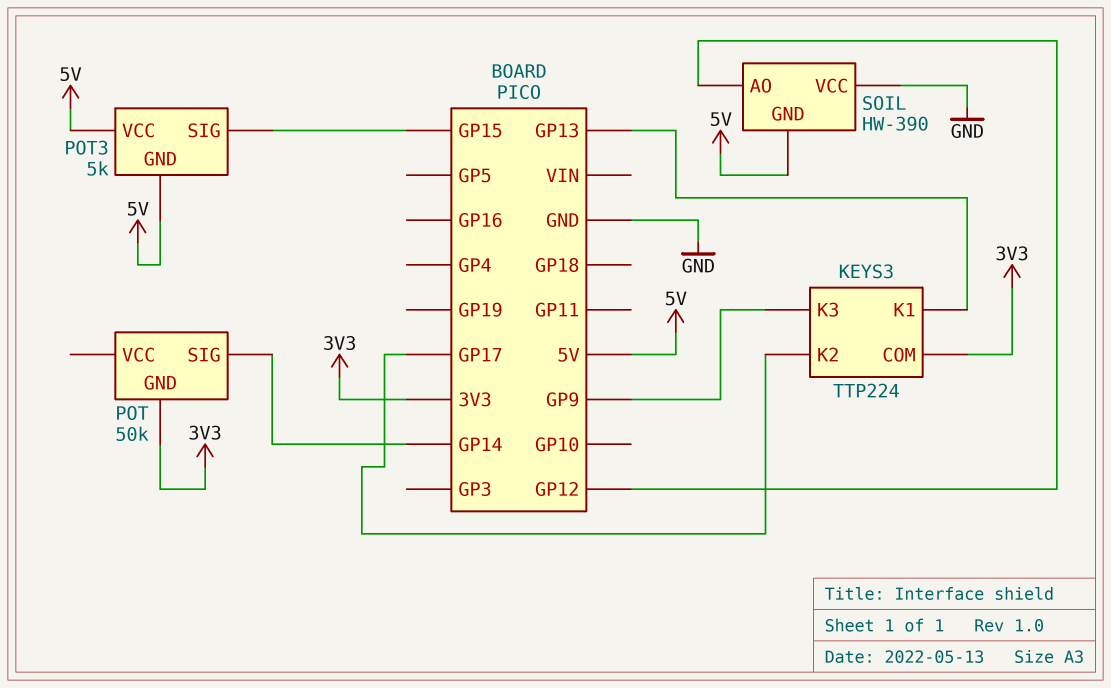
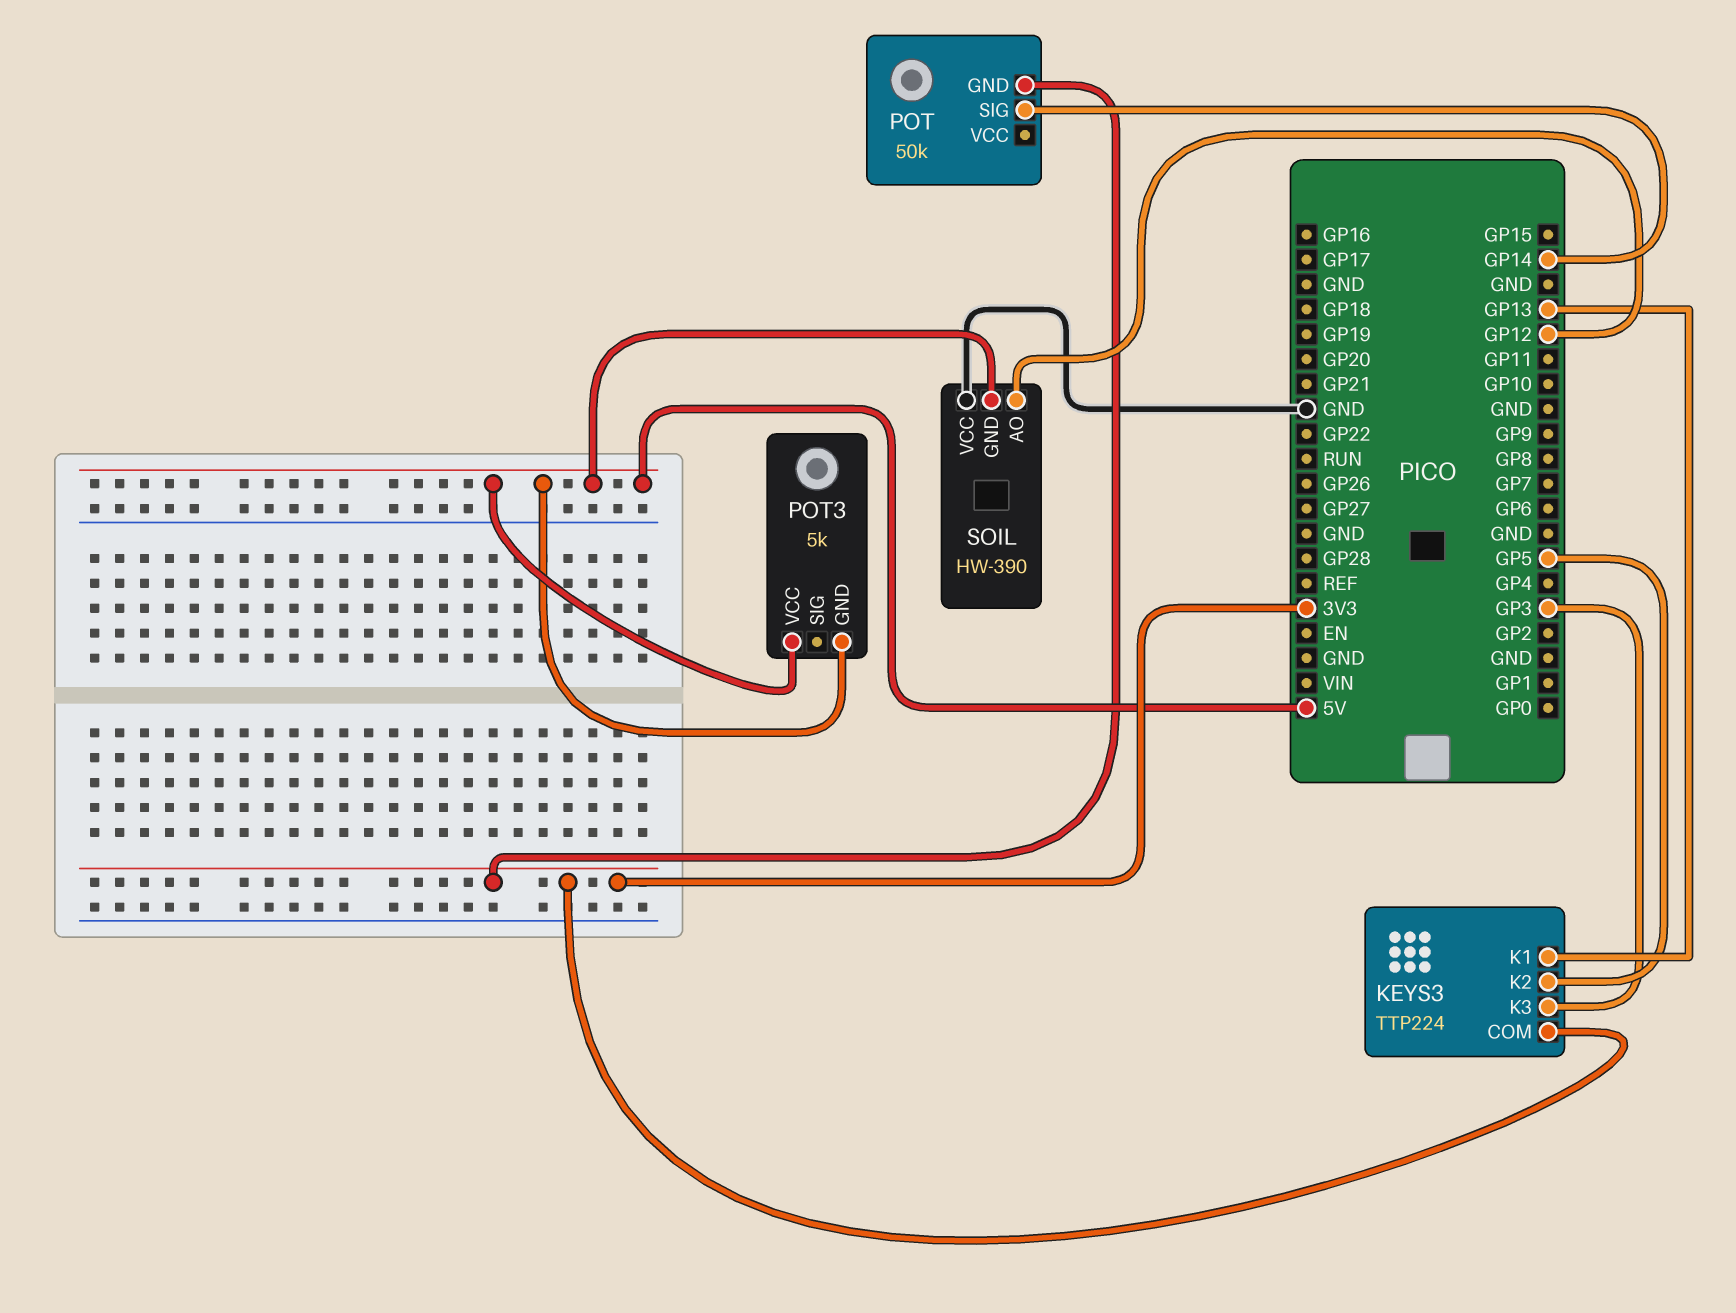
KEYS3 pin K2: GP17 -> GP5
KEYS3 pin K3: GP9 -> GP3
POT3 pin SIG: GP15 -> none

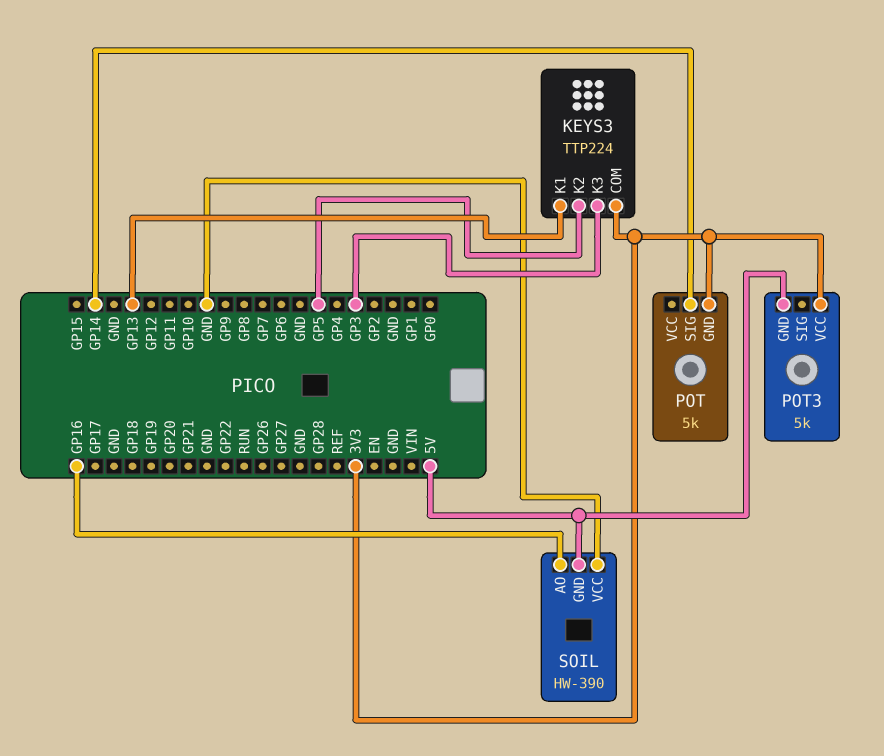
POT: 50k -> 5k
POT3 pin VCC: 5V -> 3V3
SOIL pin AO: GP12 -> GP16

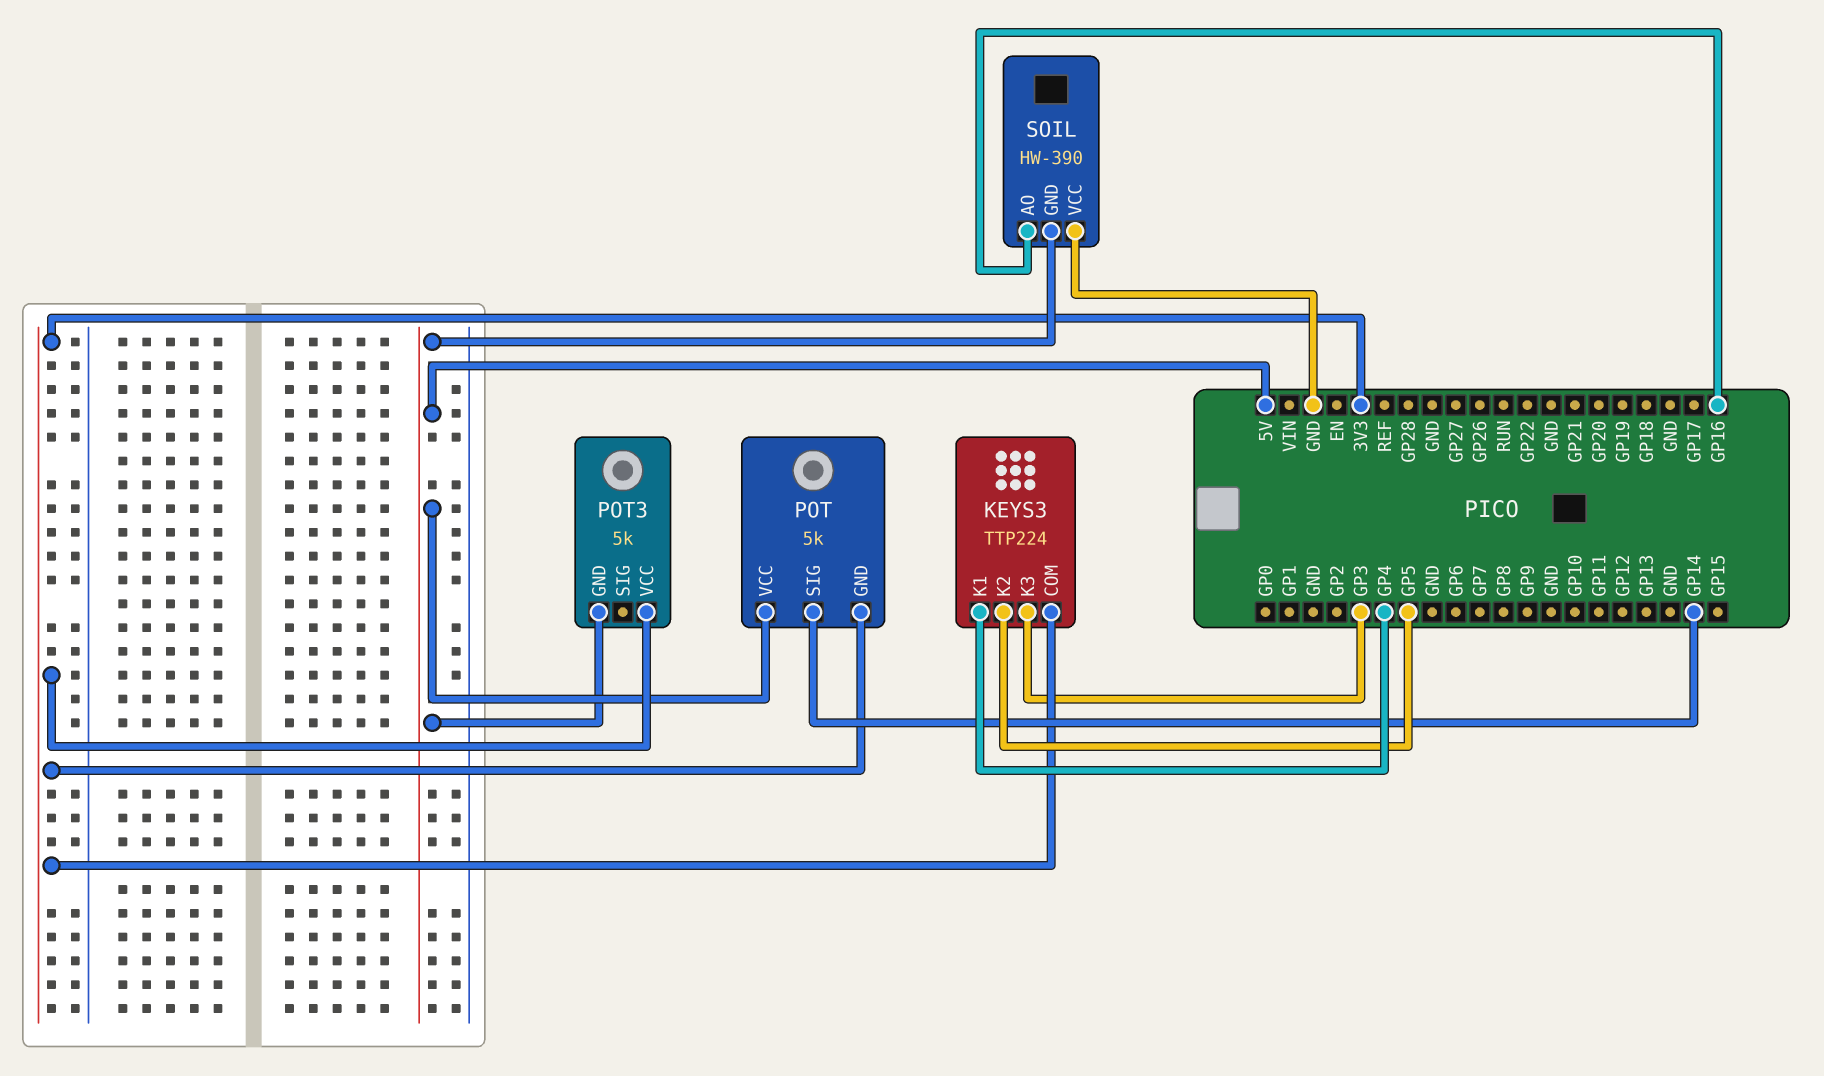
KEYS3 pin K1: GP13 -> GP4
POT pin VCC: none -> 5V

